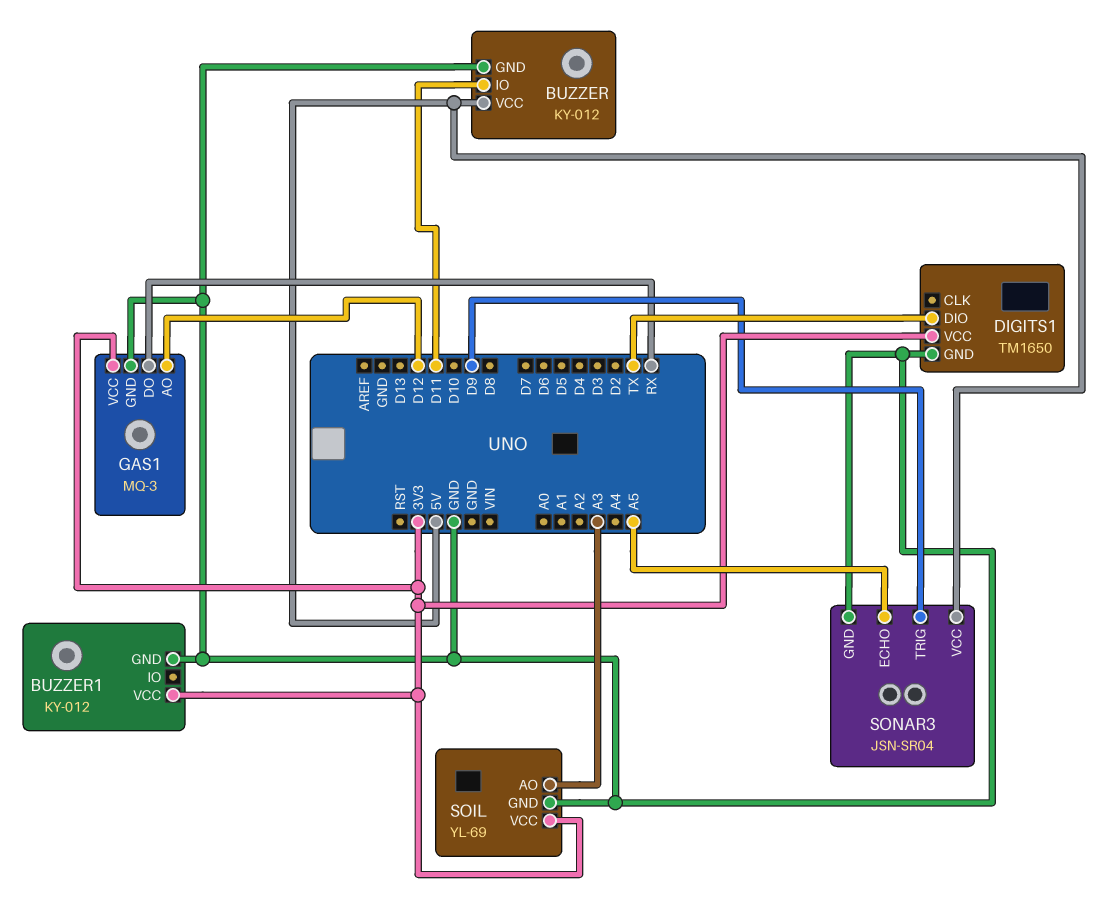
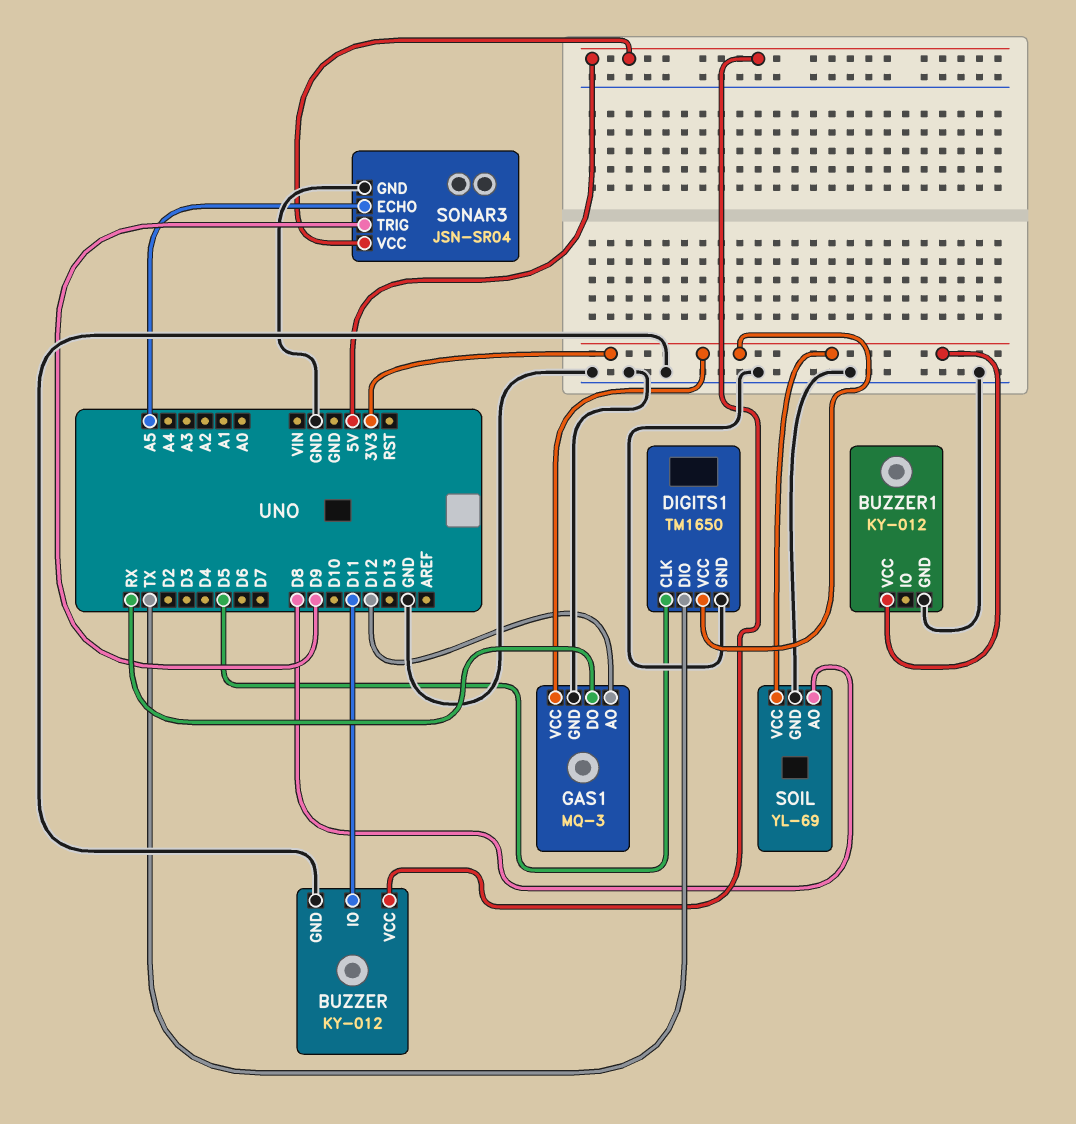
DIGITS1 pin CLK: none -> D5
SOIL pin AO: A3 -> D8

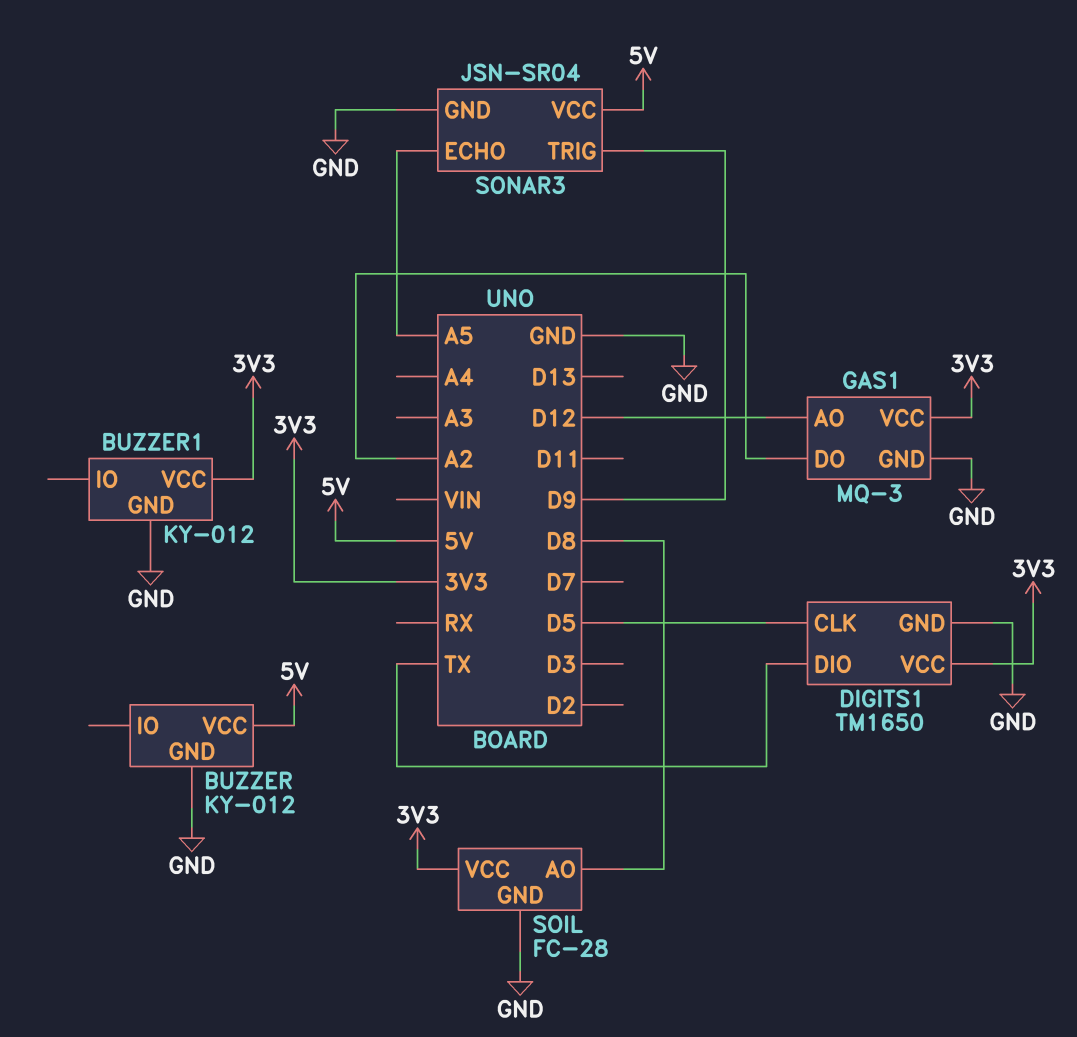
BUZZER pin IO: D11 -> none
GAS1 pin DO: RX -> A2
SOIL: YL-69 -> FC-28

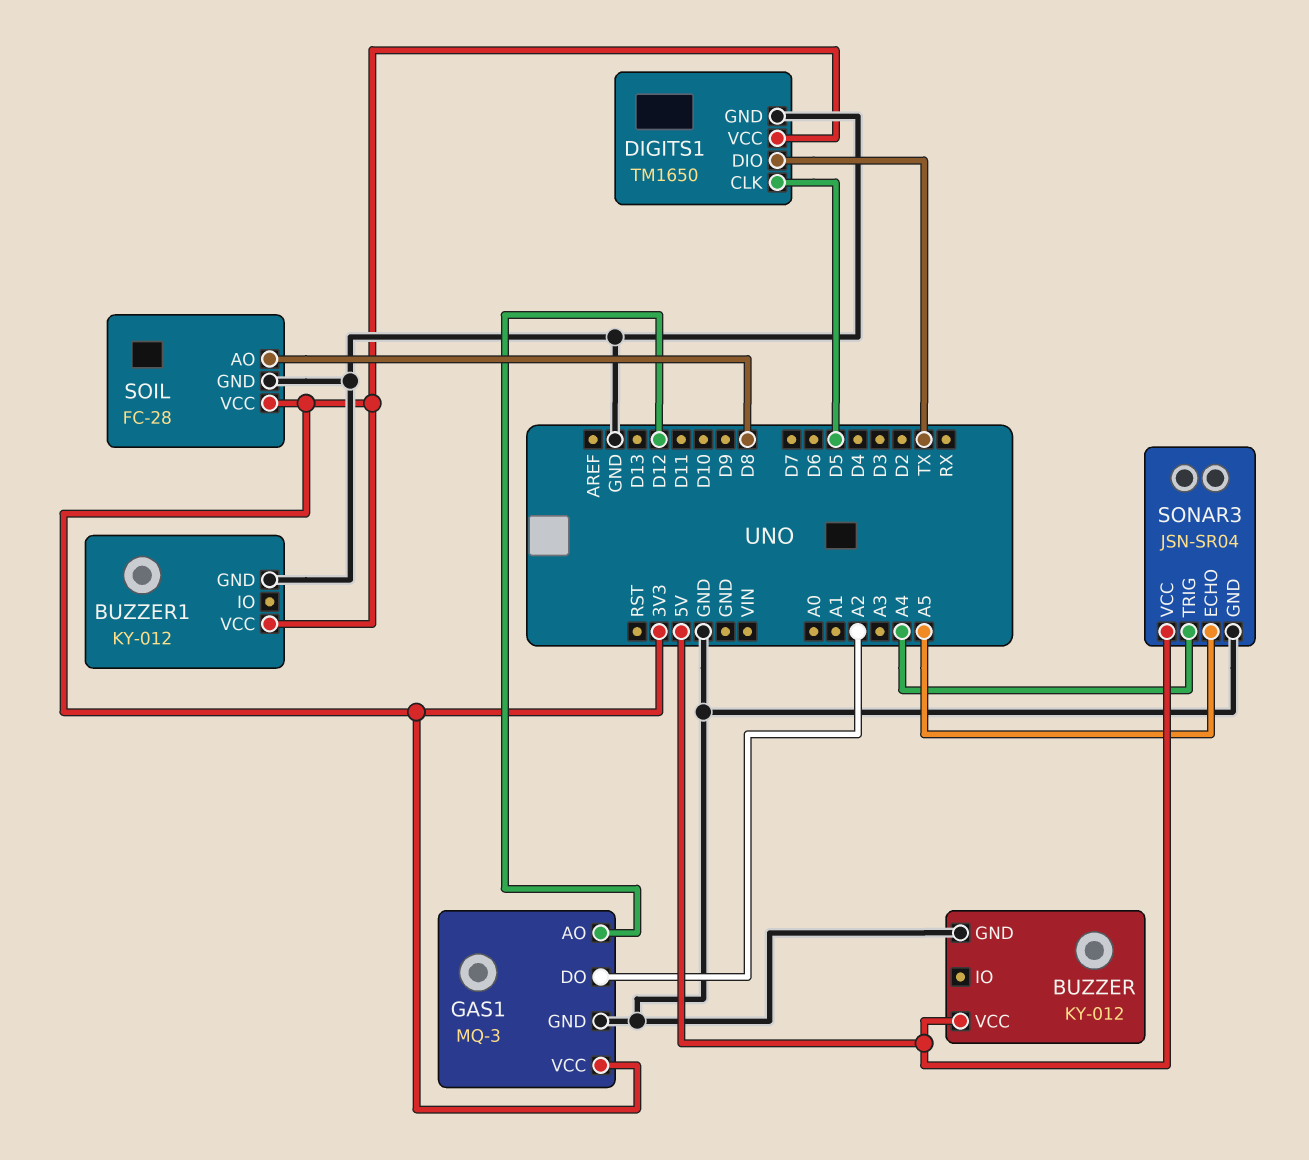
SONAR3 pin TRIG: D9 -> A4

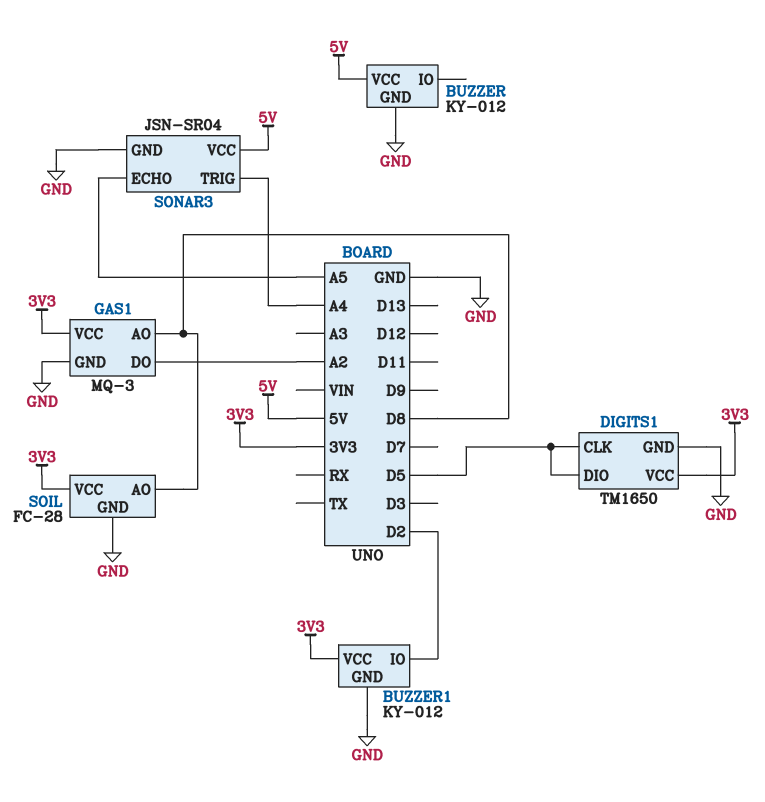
BUZZER1 pin IO: none -> D2
DIGITS1 pin DIO: TX -> D5
GAS1 pin AO: D12 -> D8

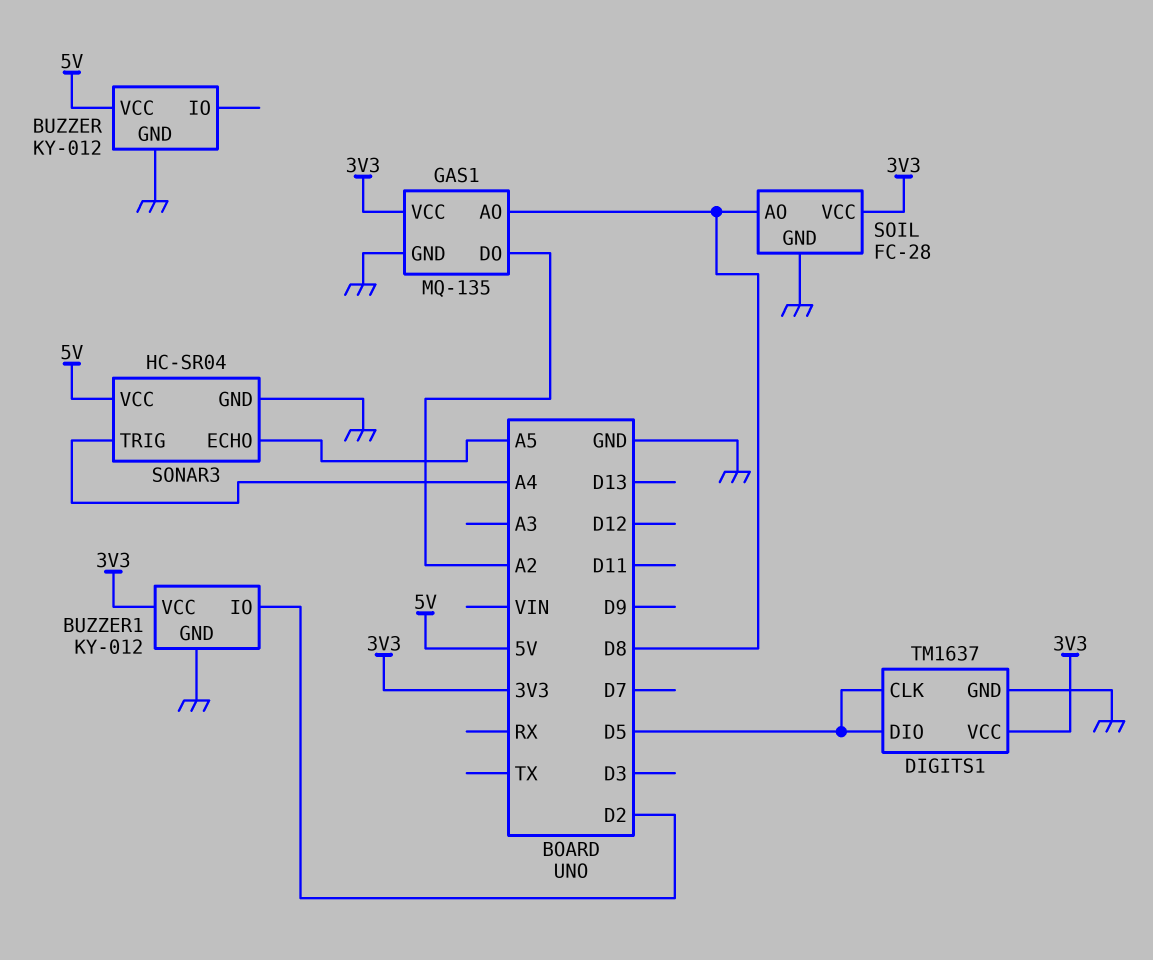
DIGITS1: TM1650 -> TM1637
GAS1: MQ-3 -> MQ-135
SONAR3: JSN-SR04 -> HC-SR04

